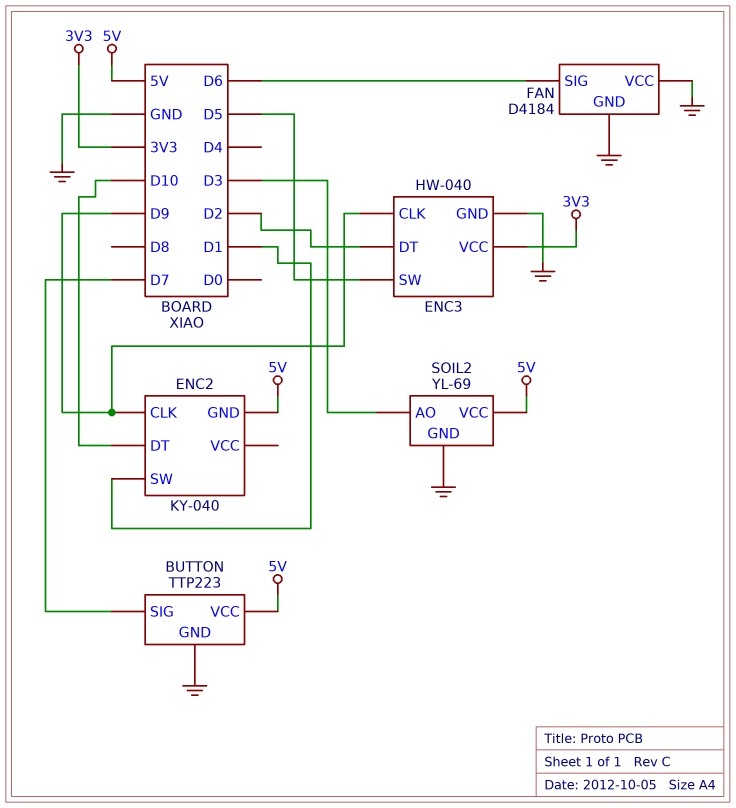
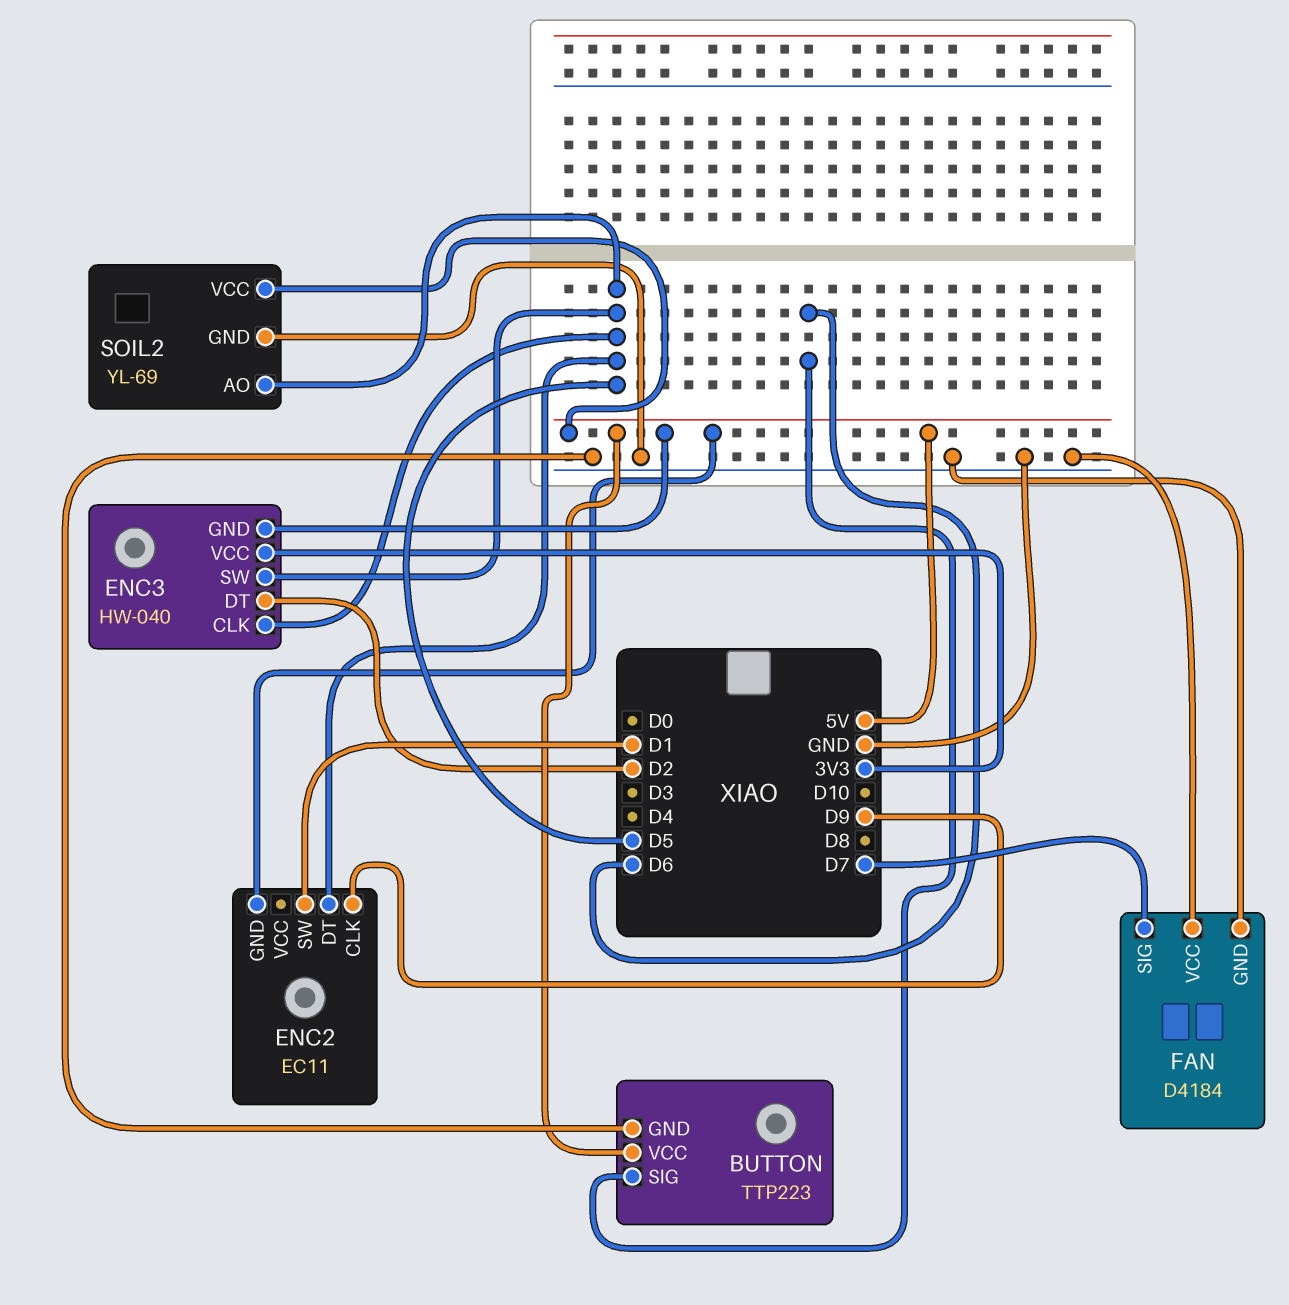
BUTTON pin SIG: D7 -> D6
ENC2: KY-040 -> EC11
ENC2 pin DT: D10 -> D5
ENC3 pin CLK: D9 -> D5
ENC3 pin GND: GND -> 5V
FAN pin SIG: D6 -> D7
SOIL2 pin AO: D3 -> D5

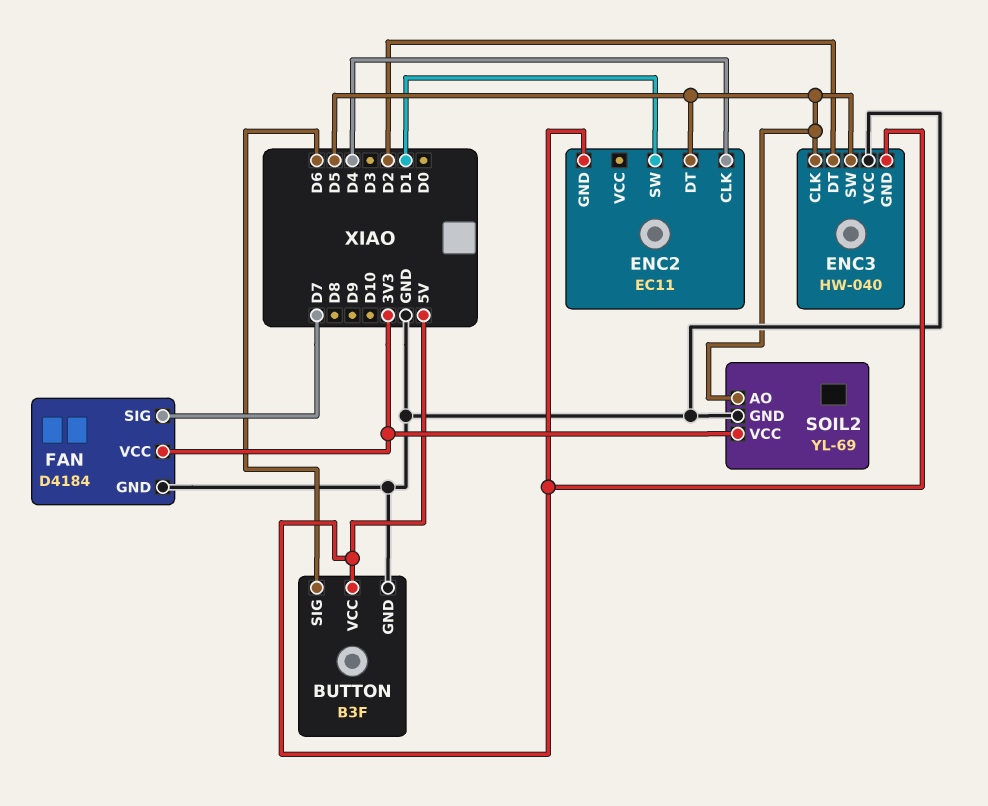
BUTTON: TTP223 -> B3F
ENC2 pin CLK: D9 -> D4
ENC3 pin VCC: 3V3 -> GND
FAN pin VCC: GND -> 3V3
SOIL2 pin VCC: 5V -> 3V3

